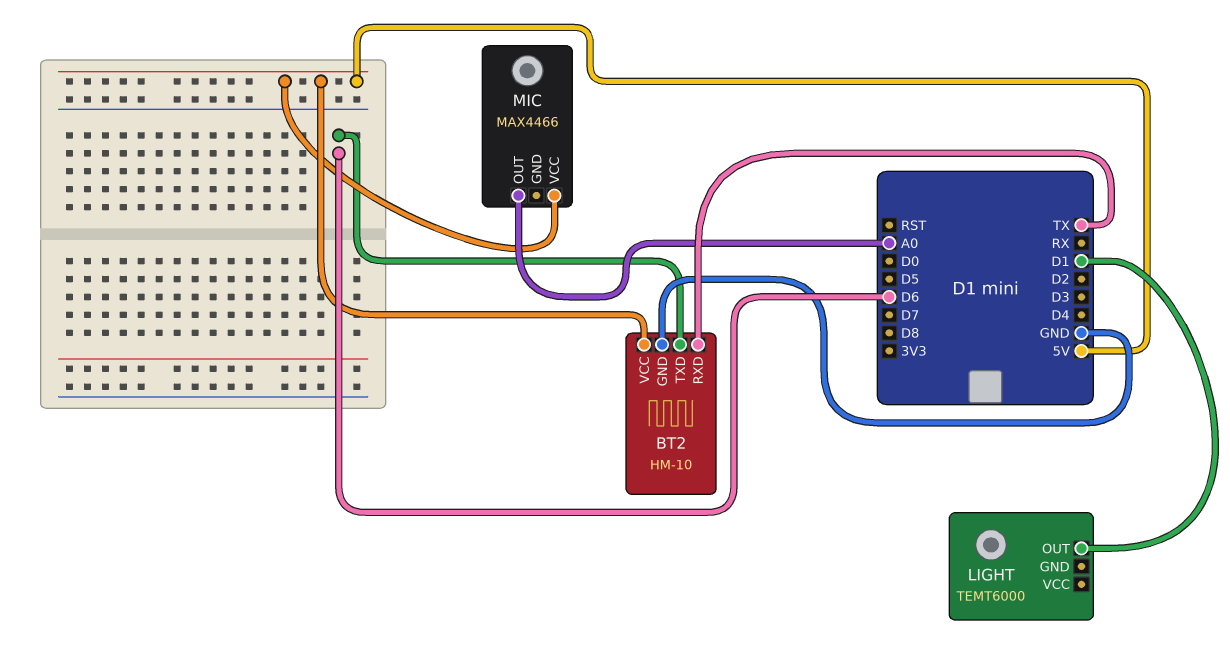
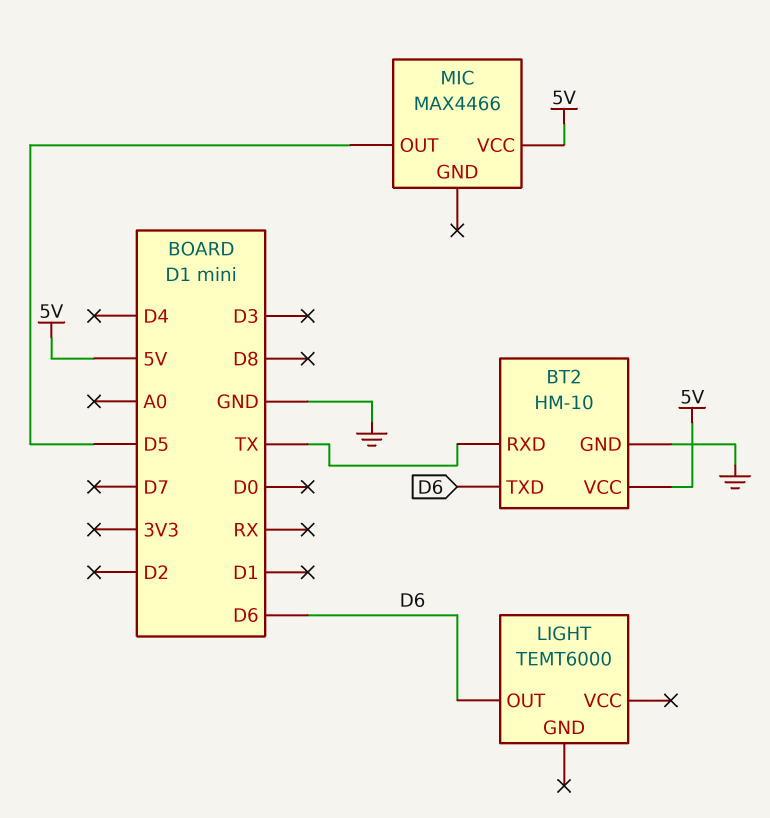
LIGHT pin OUT: D1 -> D6
MIC pin OUT: A0 -> D5

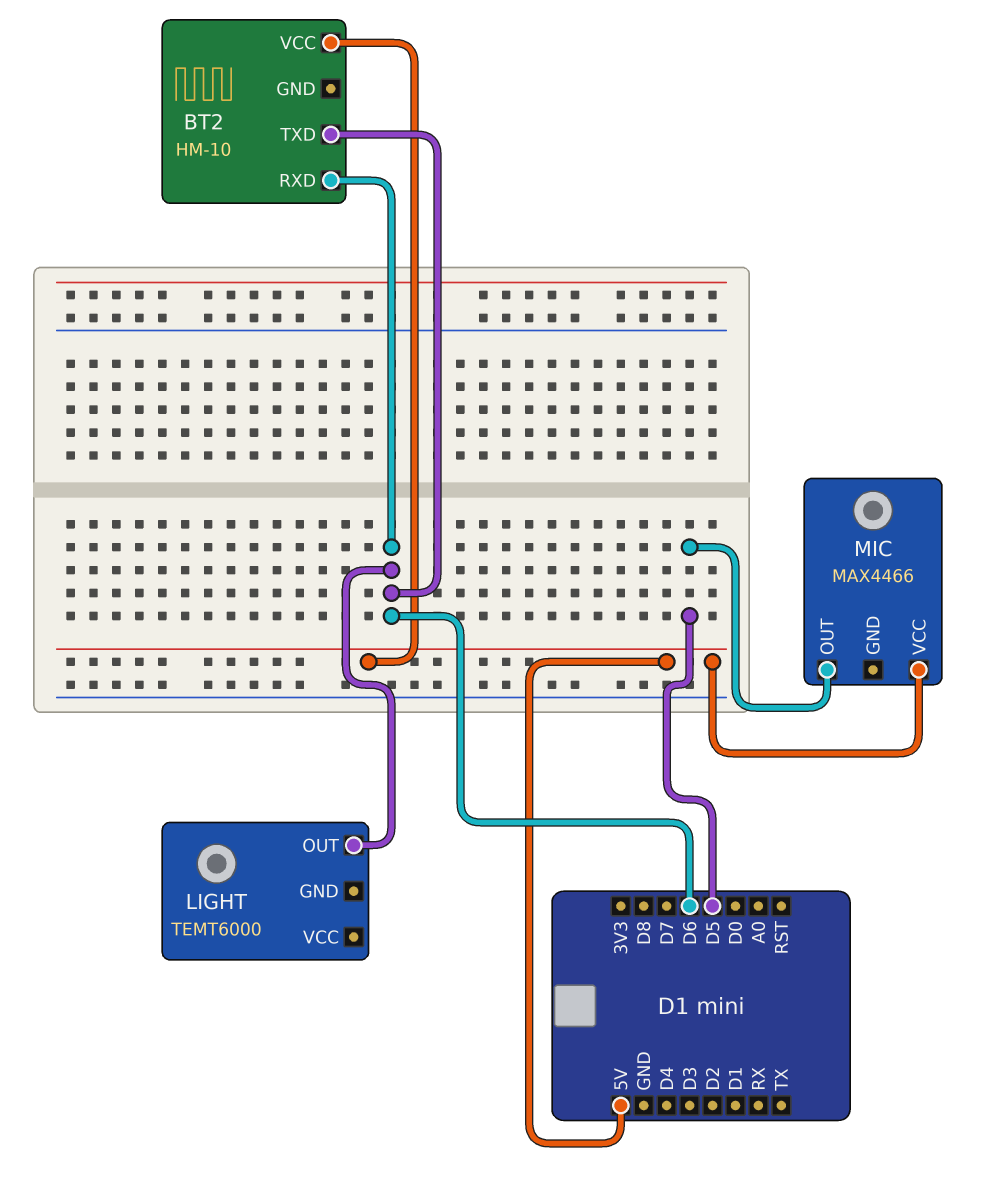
BT2 pin GND: GND -> none
BT2 pin RXD: TX -> D6

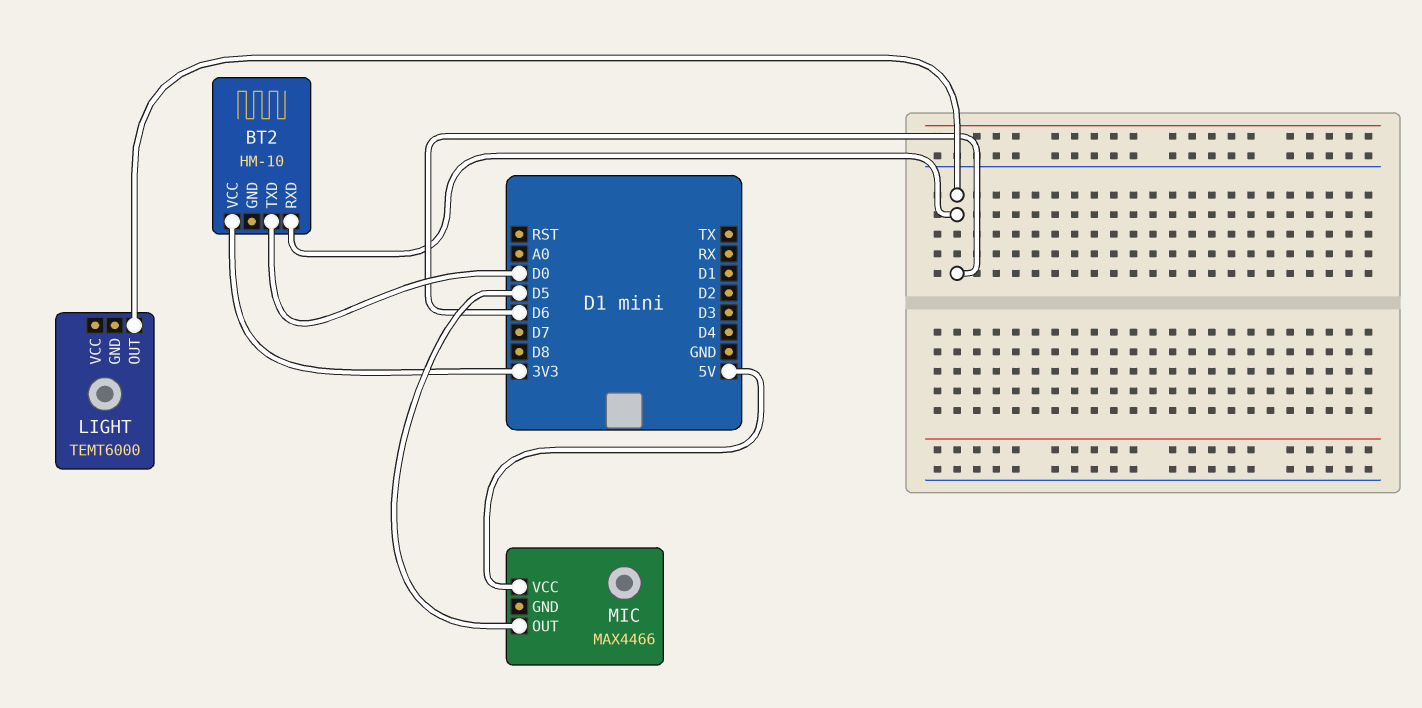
BT2 pin TXD: D6 -> D0
BT2 pin VCC: 5V -> 3V3

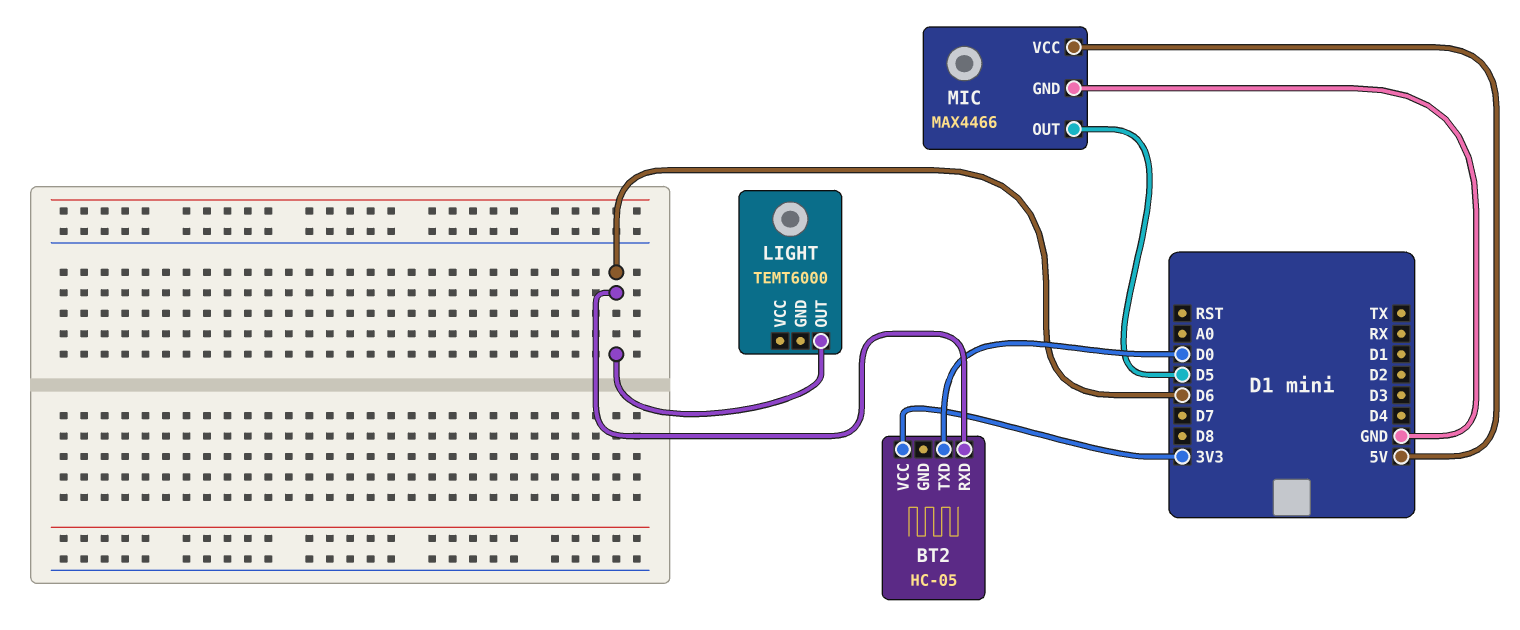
BT2: HM-10 -> HC-05
MIC pin GND: none -> GND

